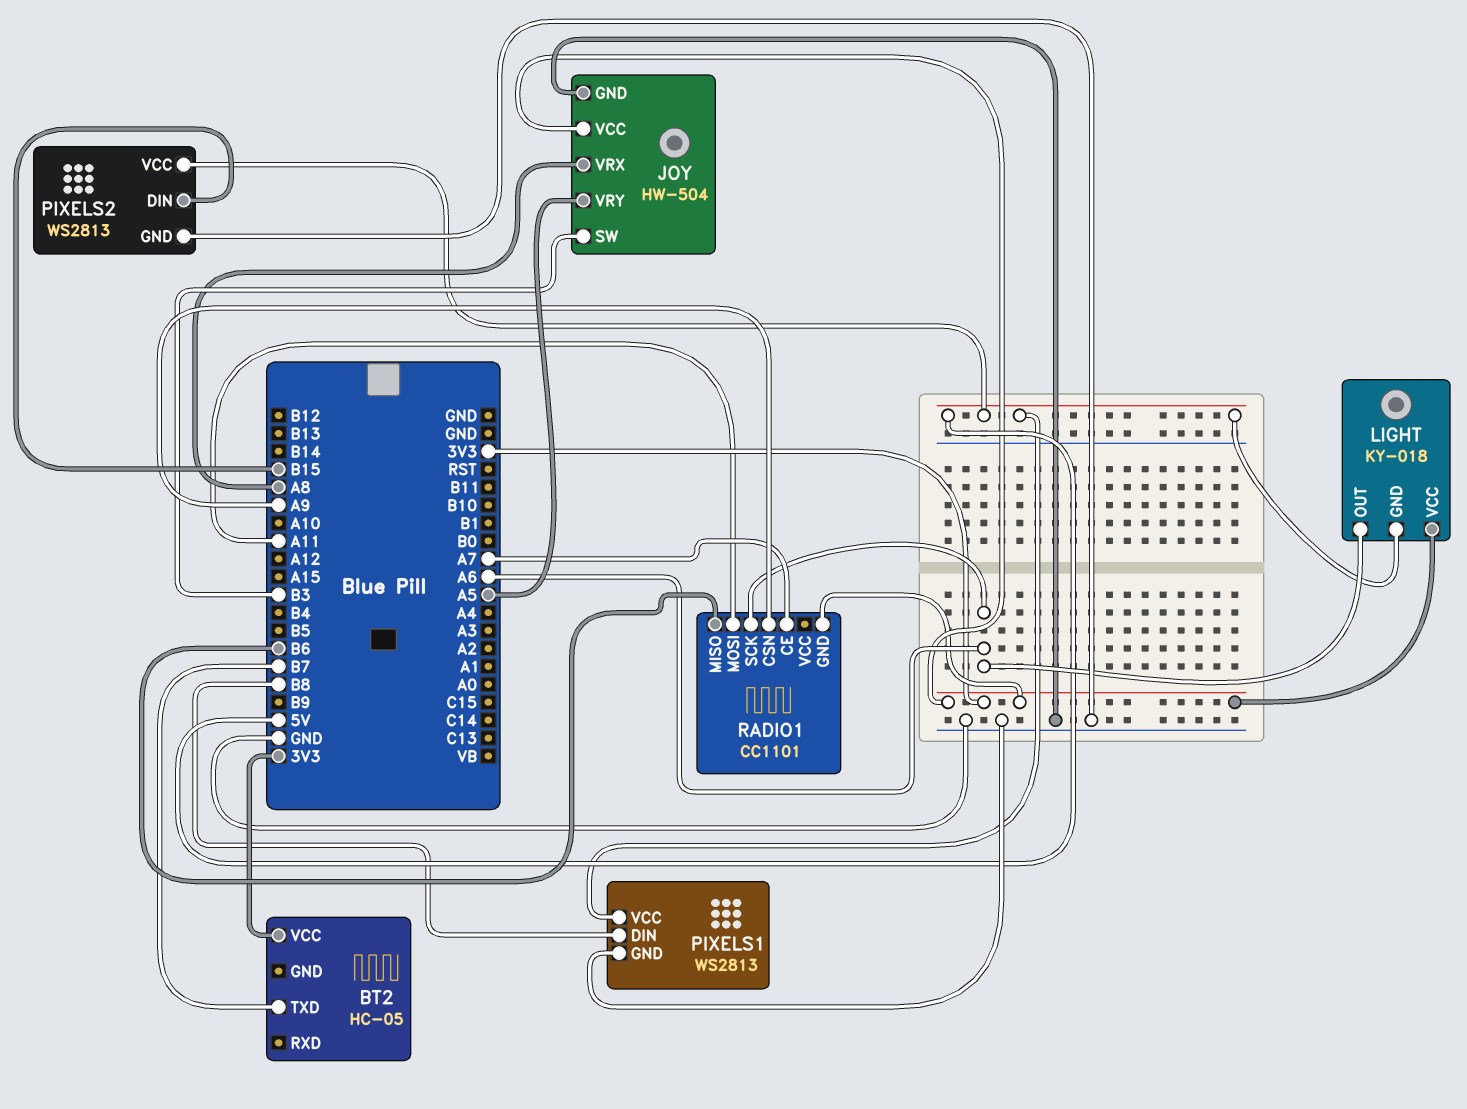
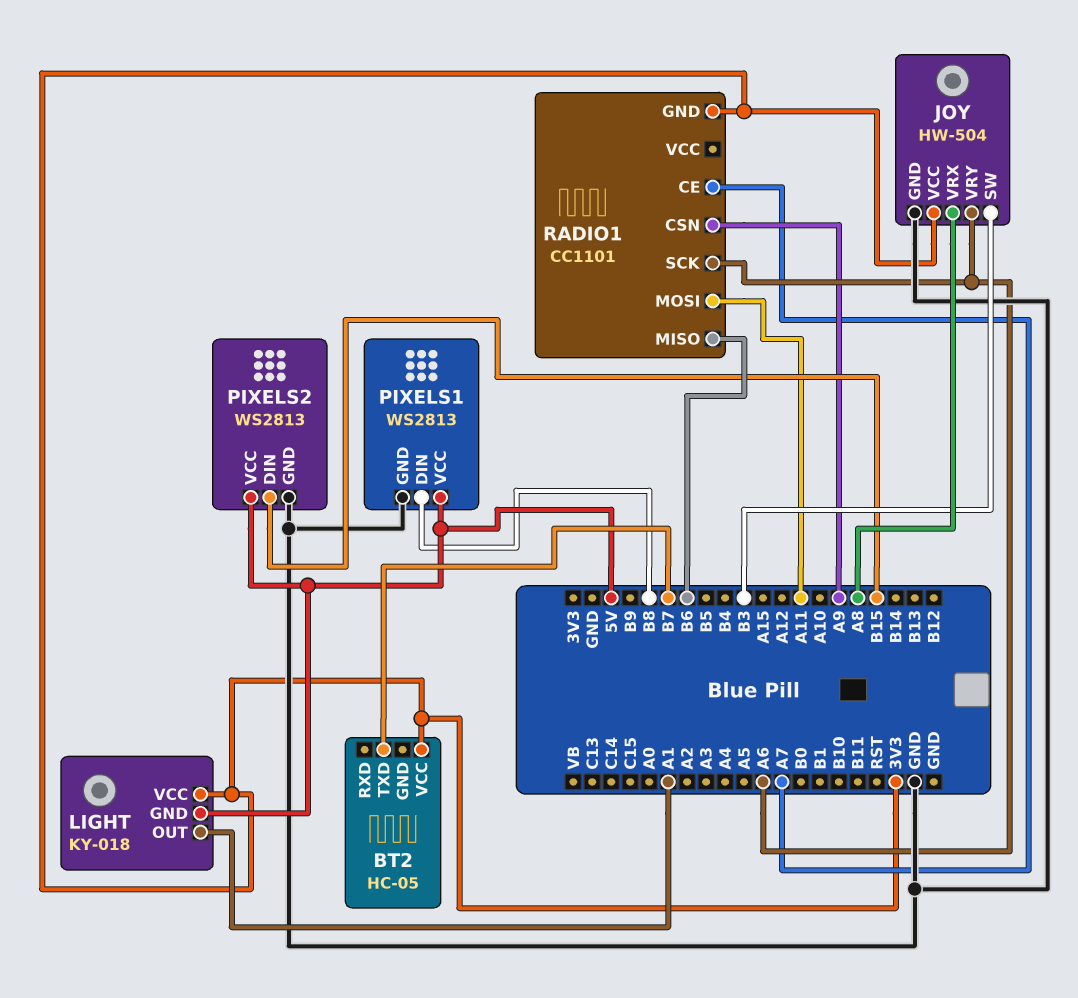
JOY pin VRY: A5 -> A6
LIGHT pin OUT: A6 -> A1

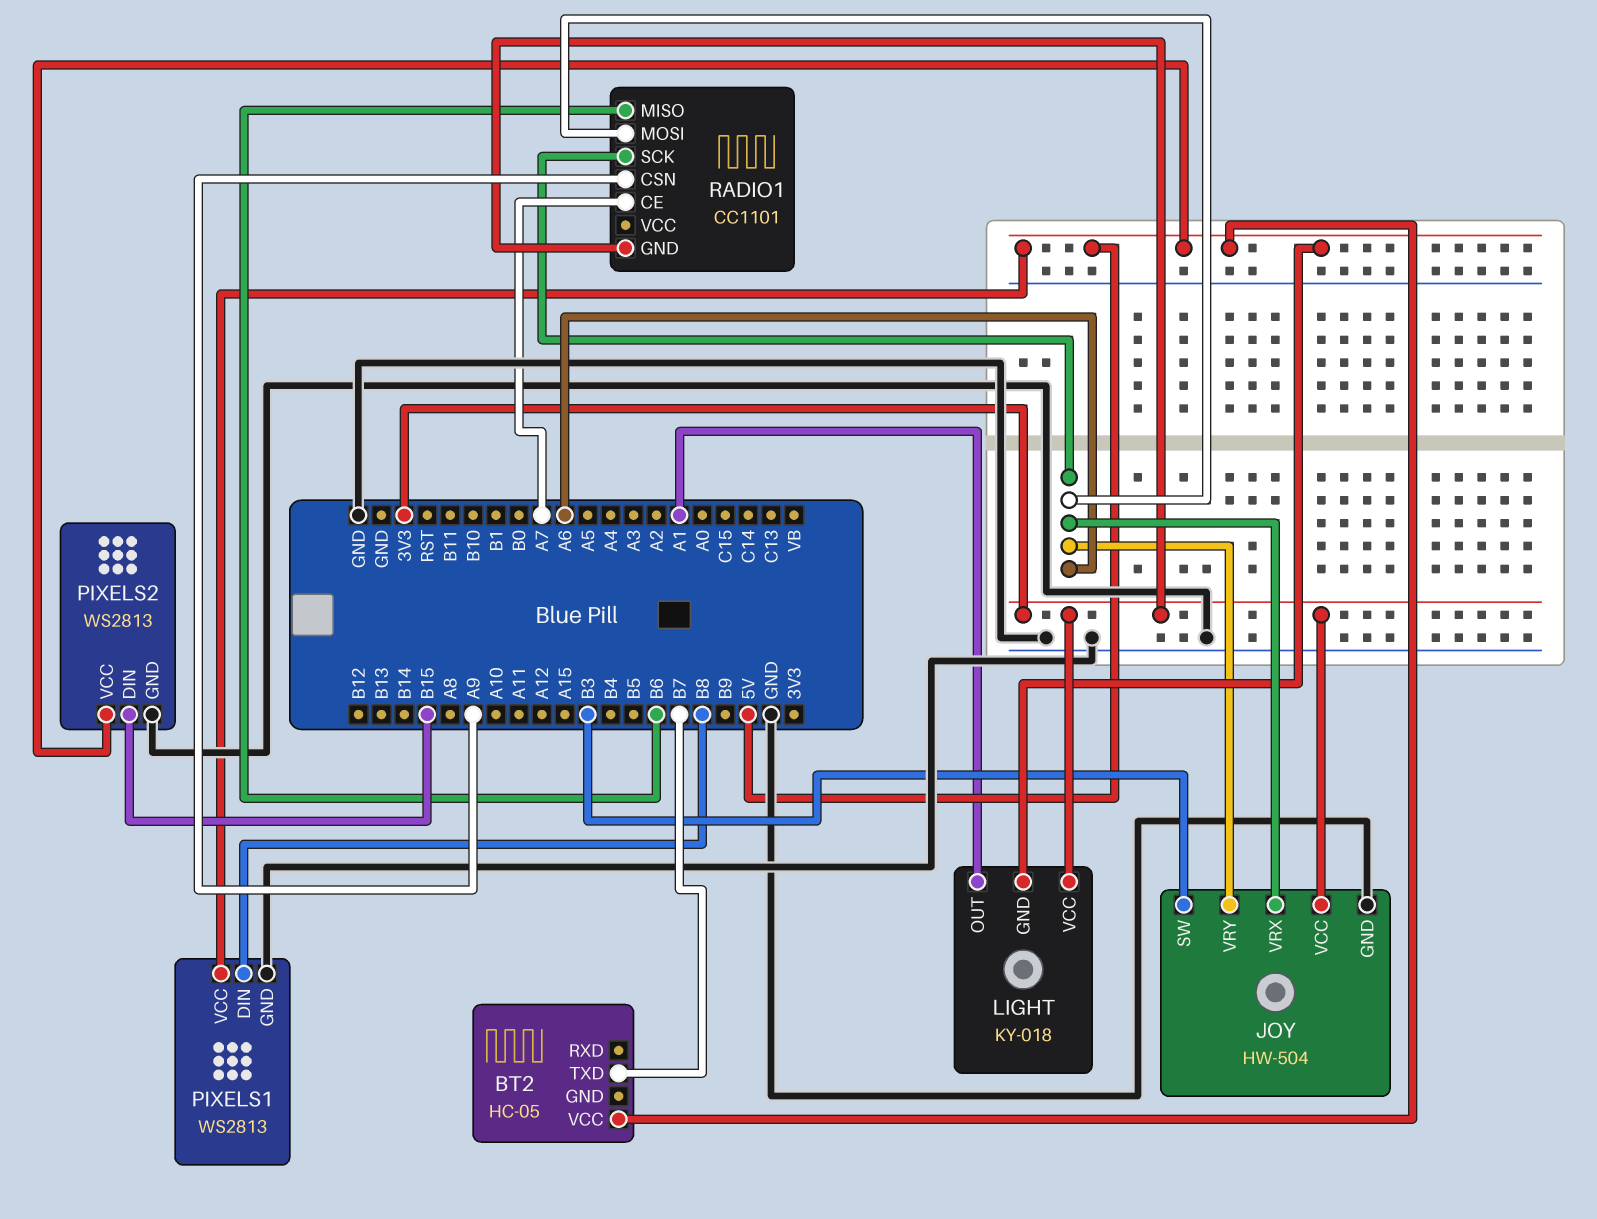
BT2 pin VCC: 3V3 -> 5V
JOY pin VRX: A8 -> A6
RADIO1 pin MOSI: A11 -> A6

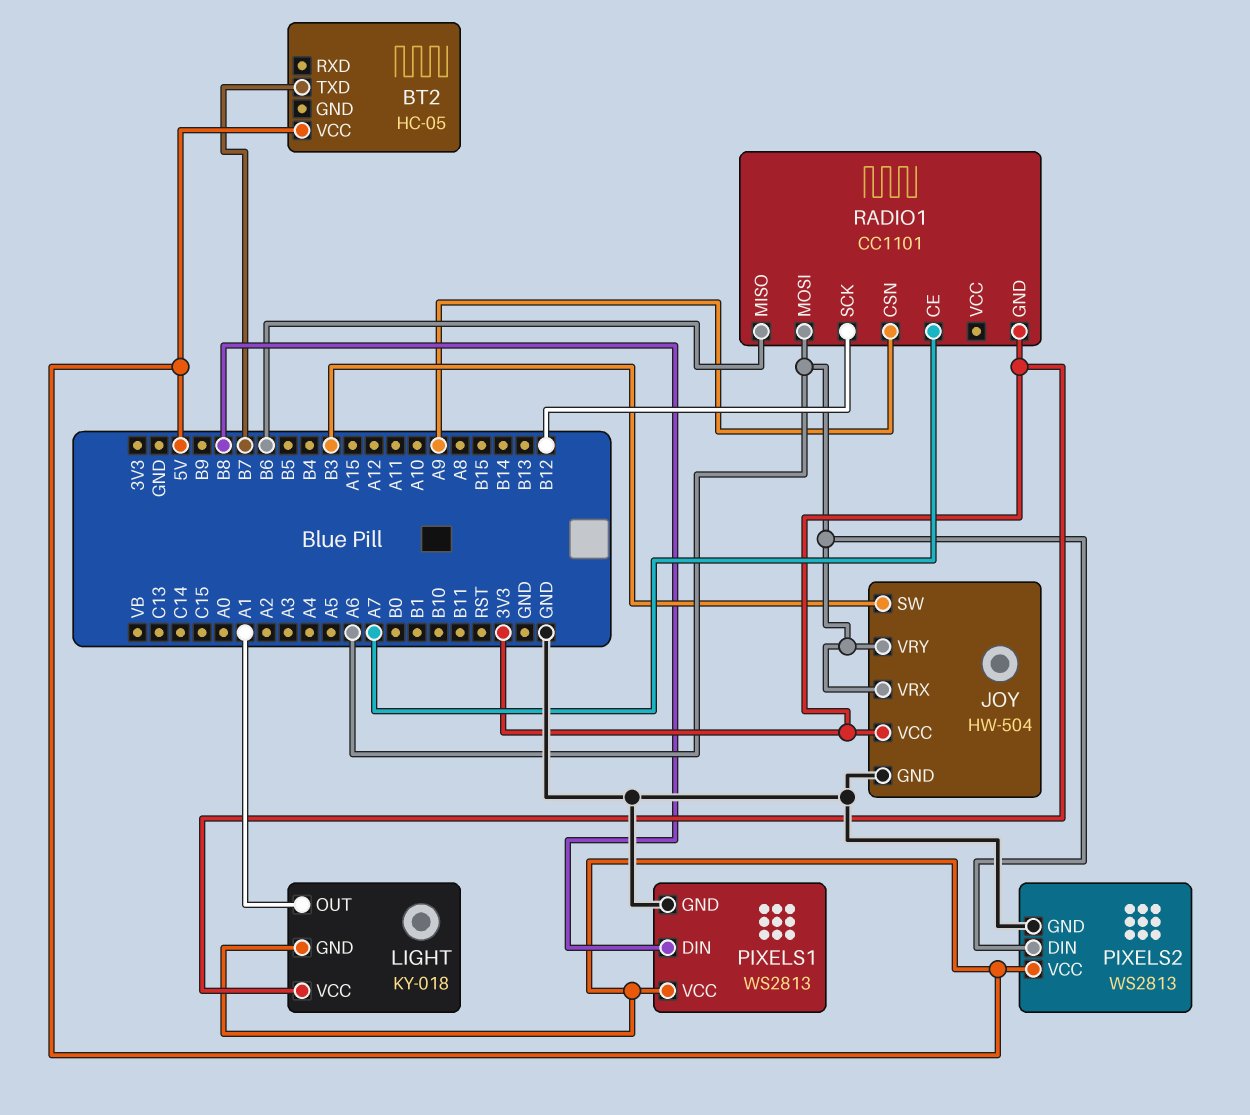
PIXELS2 pin DIN: B15 -> A6
RADIO1 pin SCK: A6 -> B12

